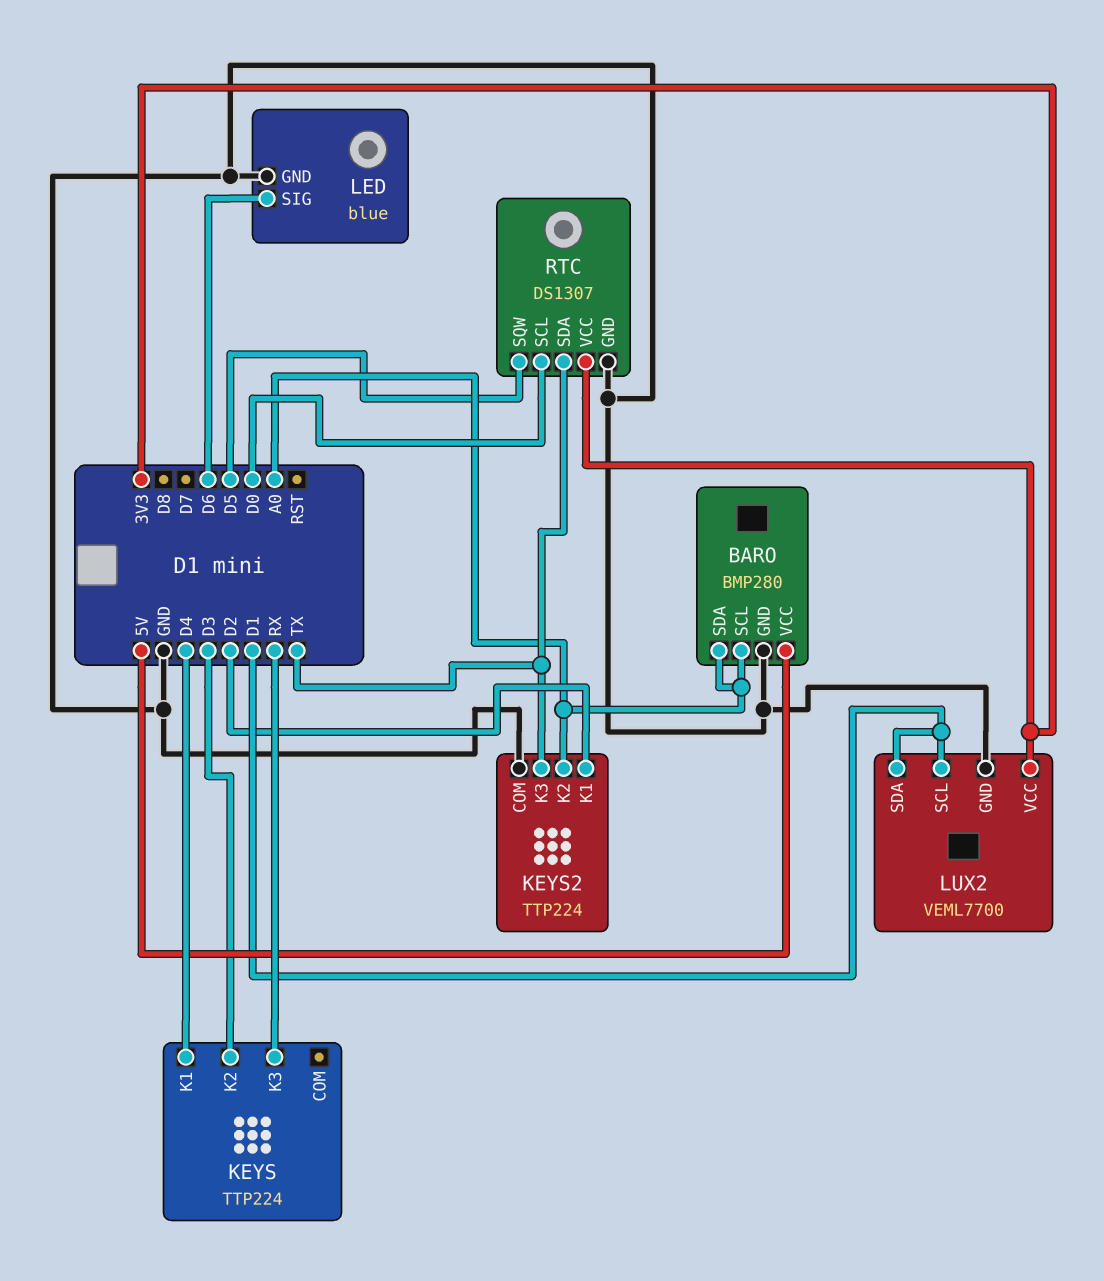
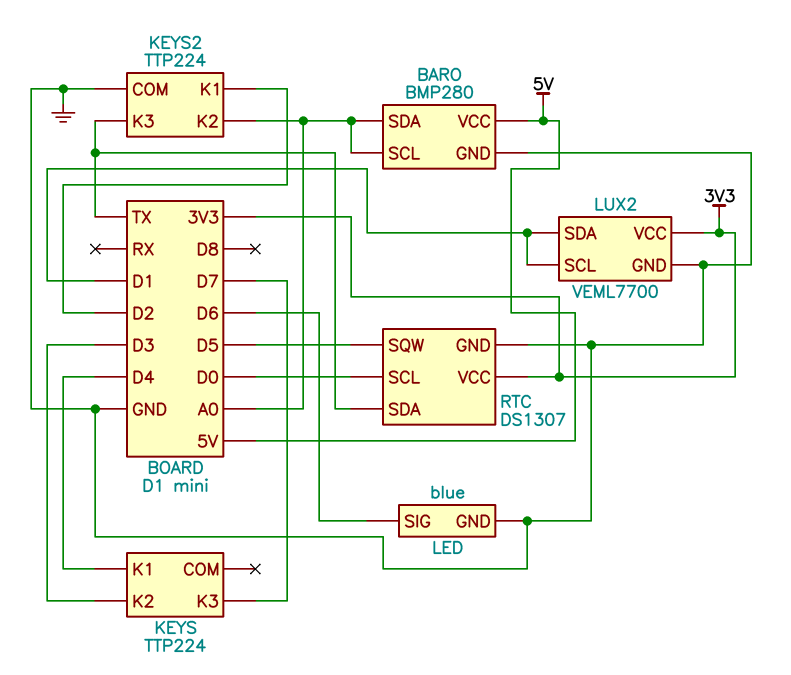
KEYS pin K3: RX -> D7

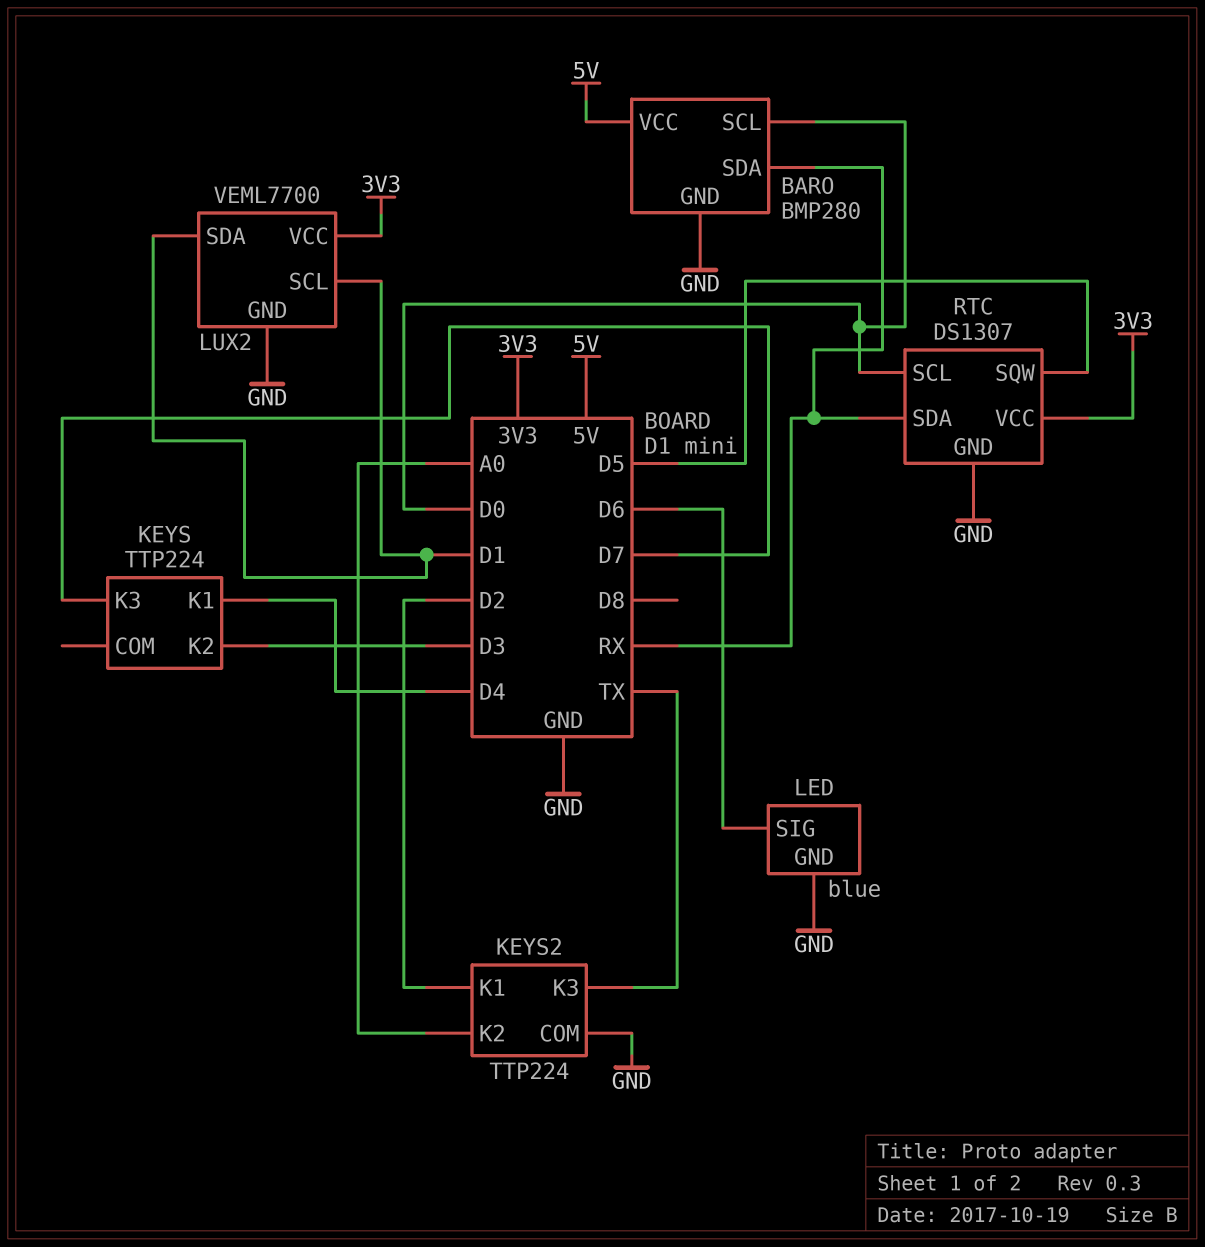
BARO pin SCL: A0 -> D0
BARO pin SDA: A0 -> RX
RTC pin SDA: TX -> RX

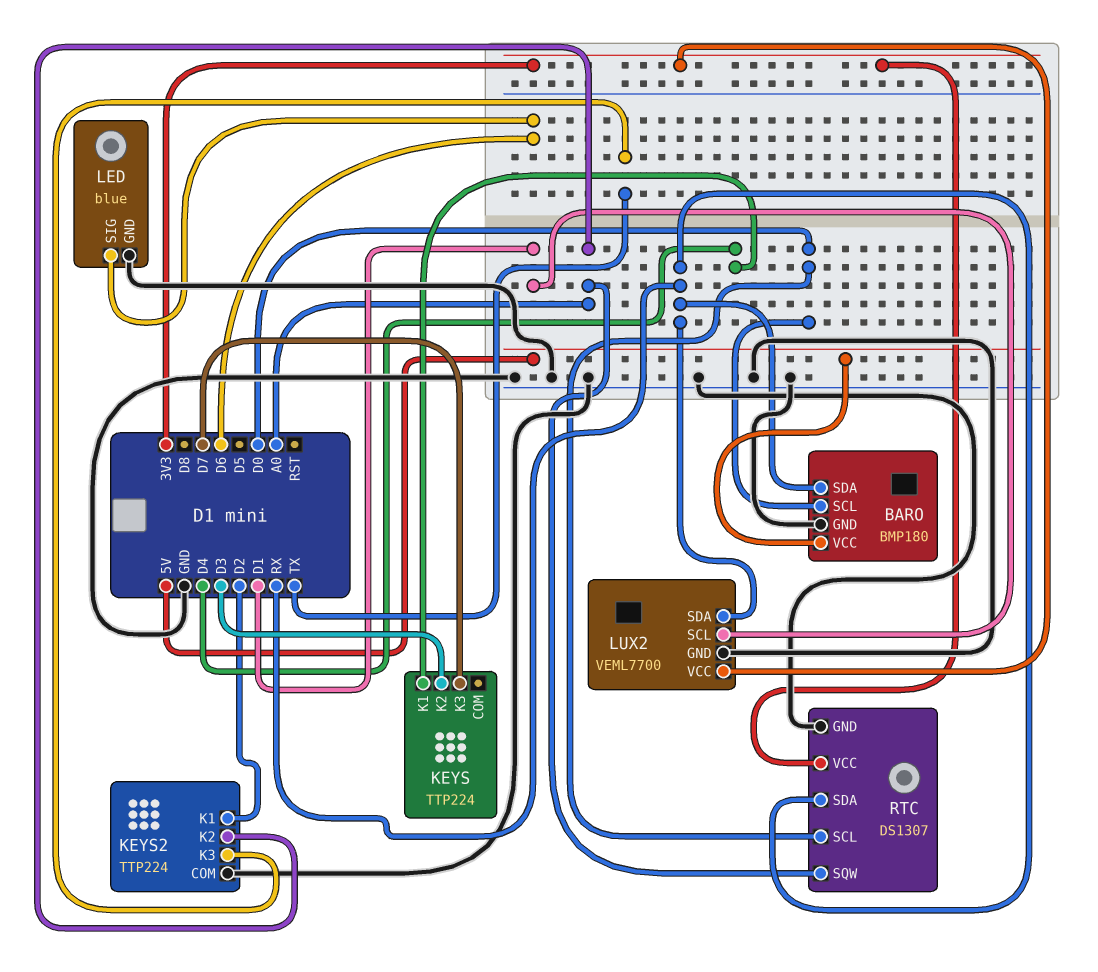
BARO: BMP280 -> BMP180
LUX2 pin SDA: D1 -> RX
RTC pin SQW: D5 -> A0

